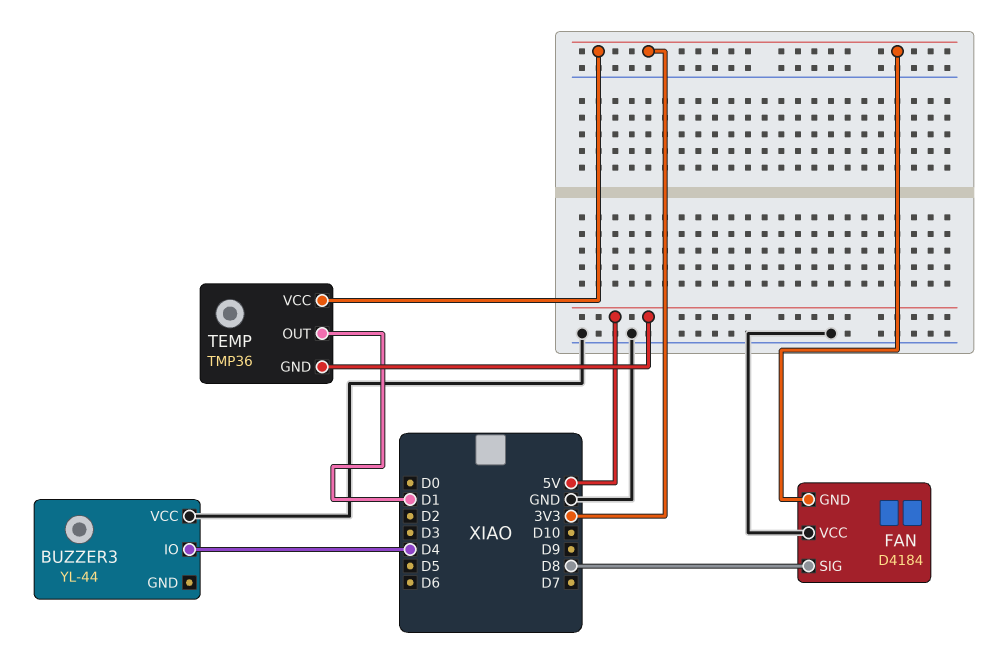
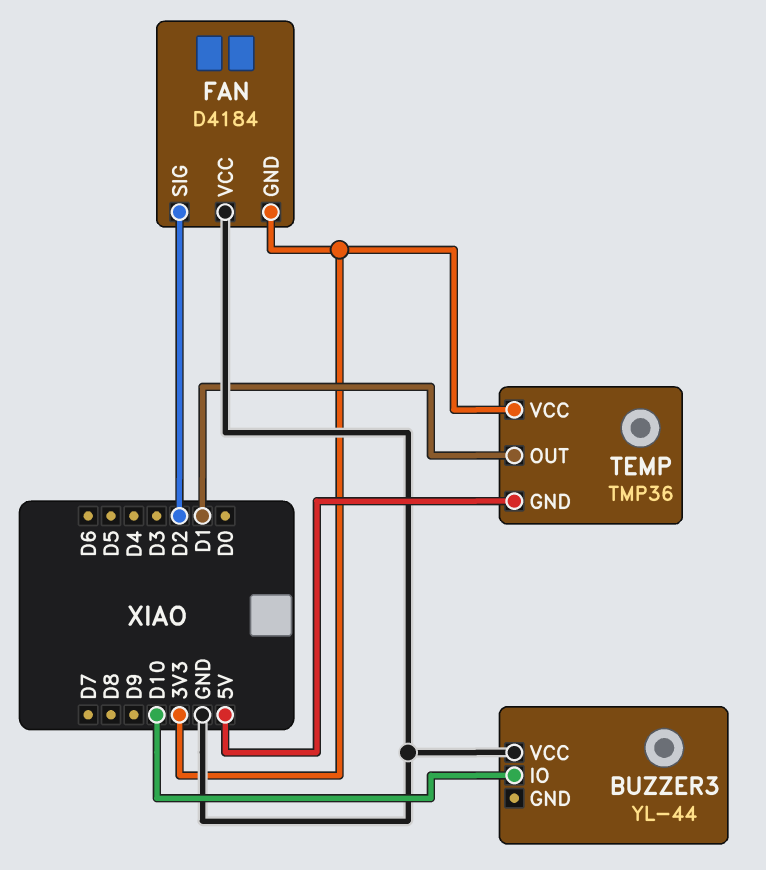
BUZZER3 pin IO: D4 -> D10
FAN pin SIG: D8 -> D2

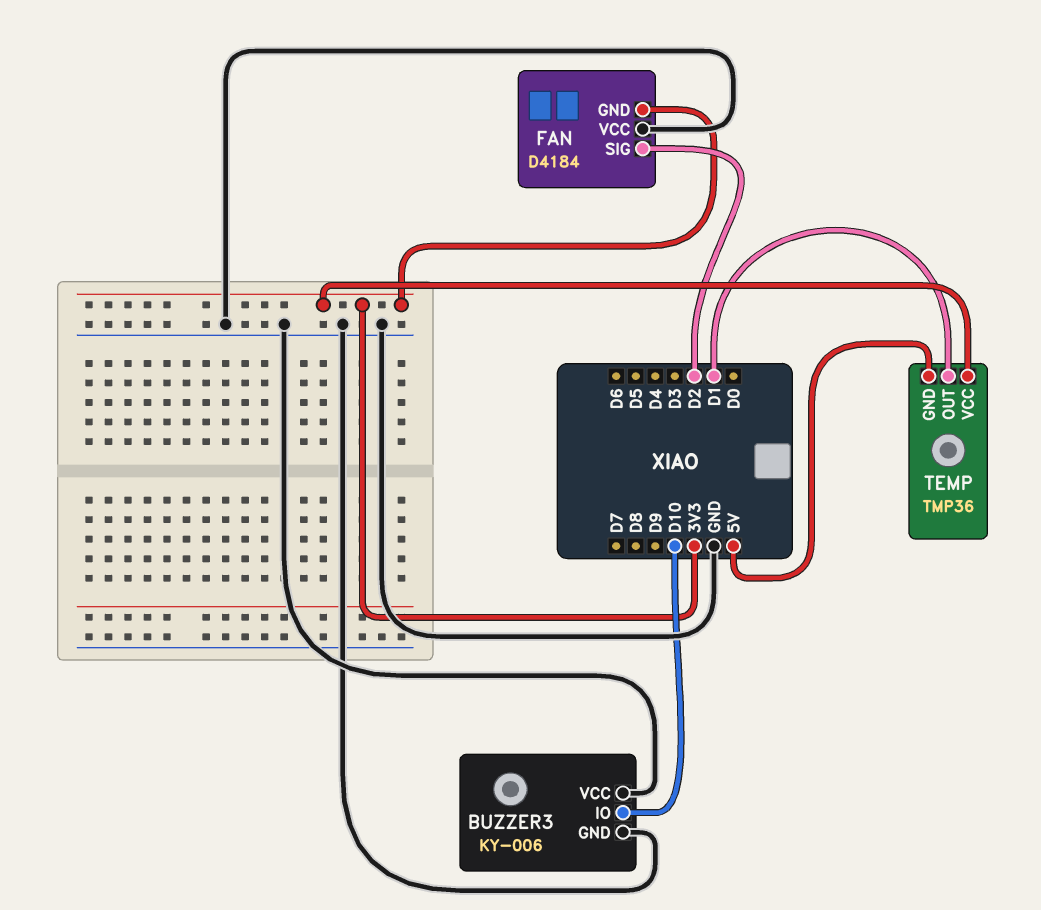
BUZZER3: YL-44 -> KY-006
BUZZER3 pin GND: none -> GND

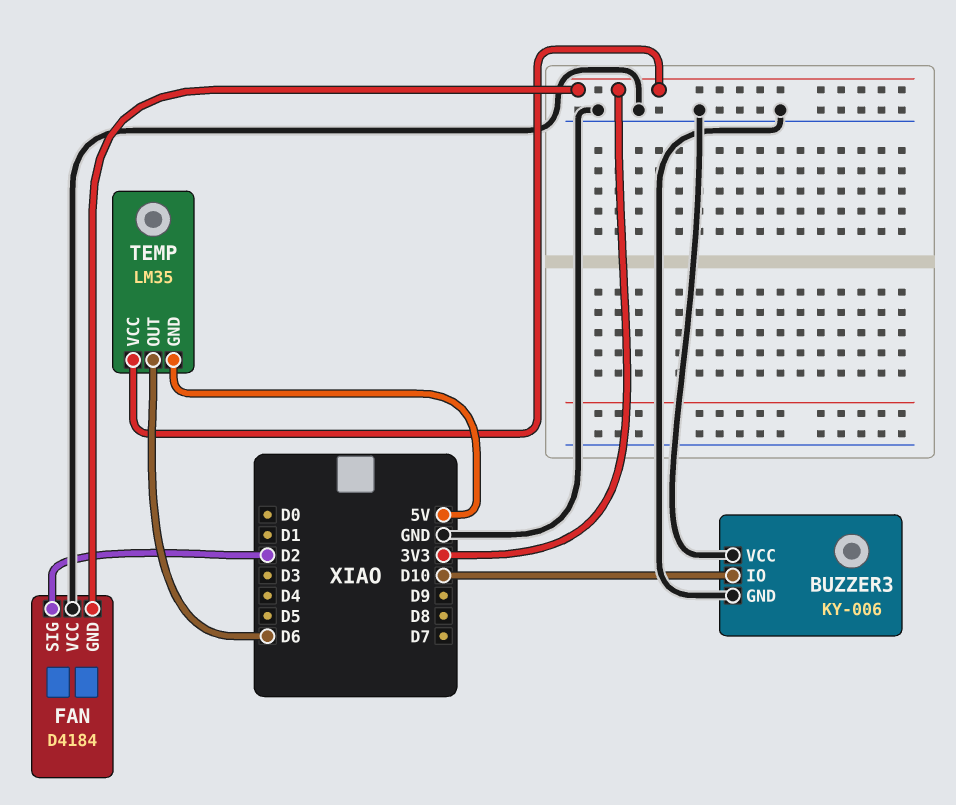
TEMP: TMP36 -> LM35
TEMP pin OUT: D1 -> D6

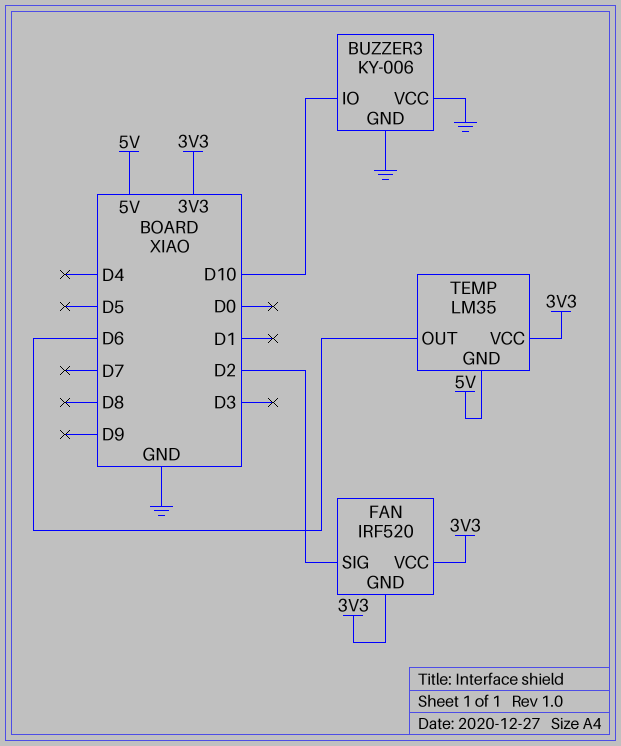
FAN: D4184 -> IRF520
FAN pin VCC: GND -> 3V3

